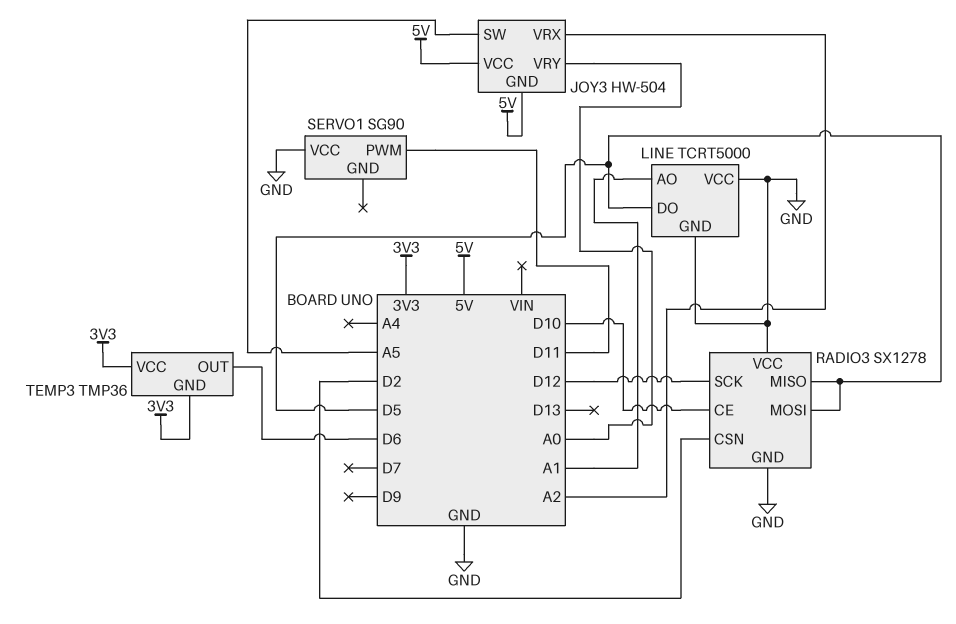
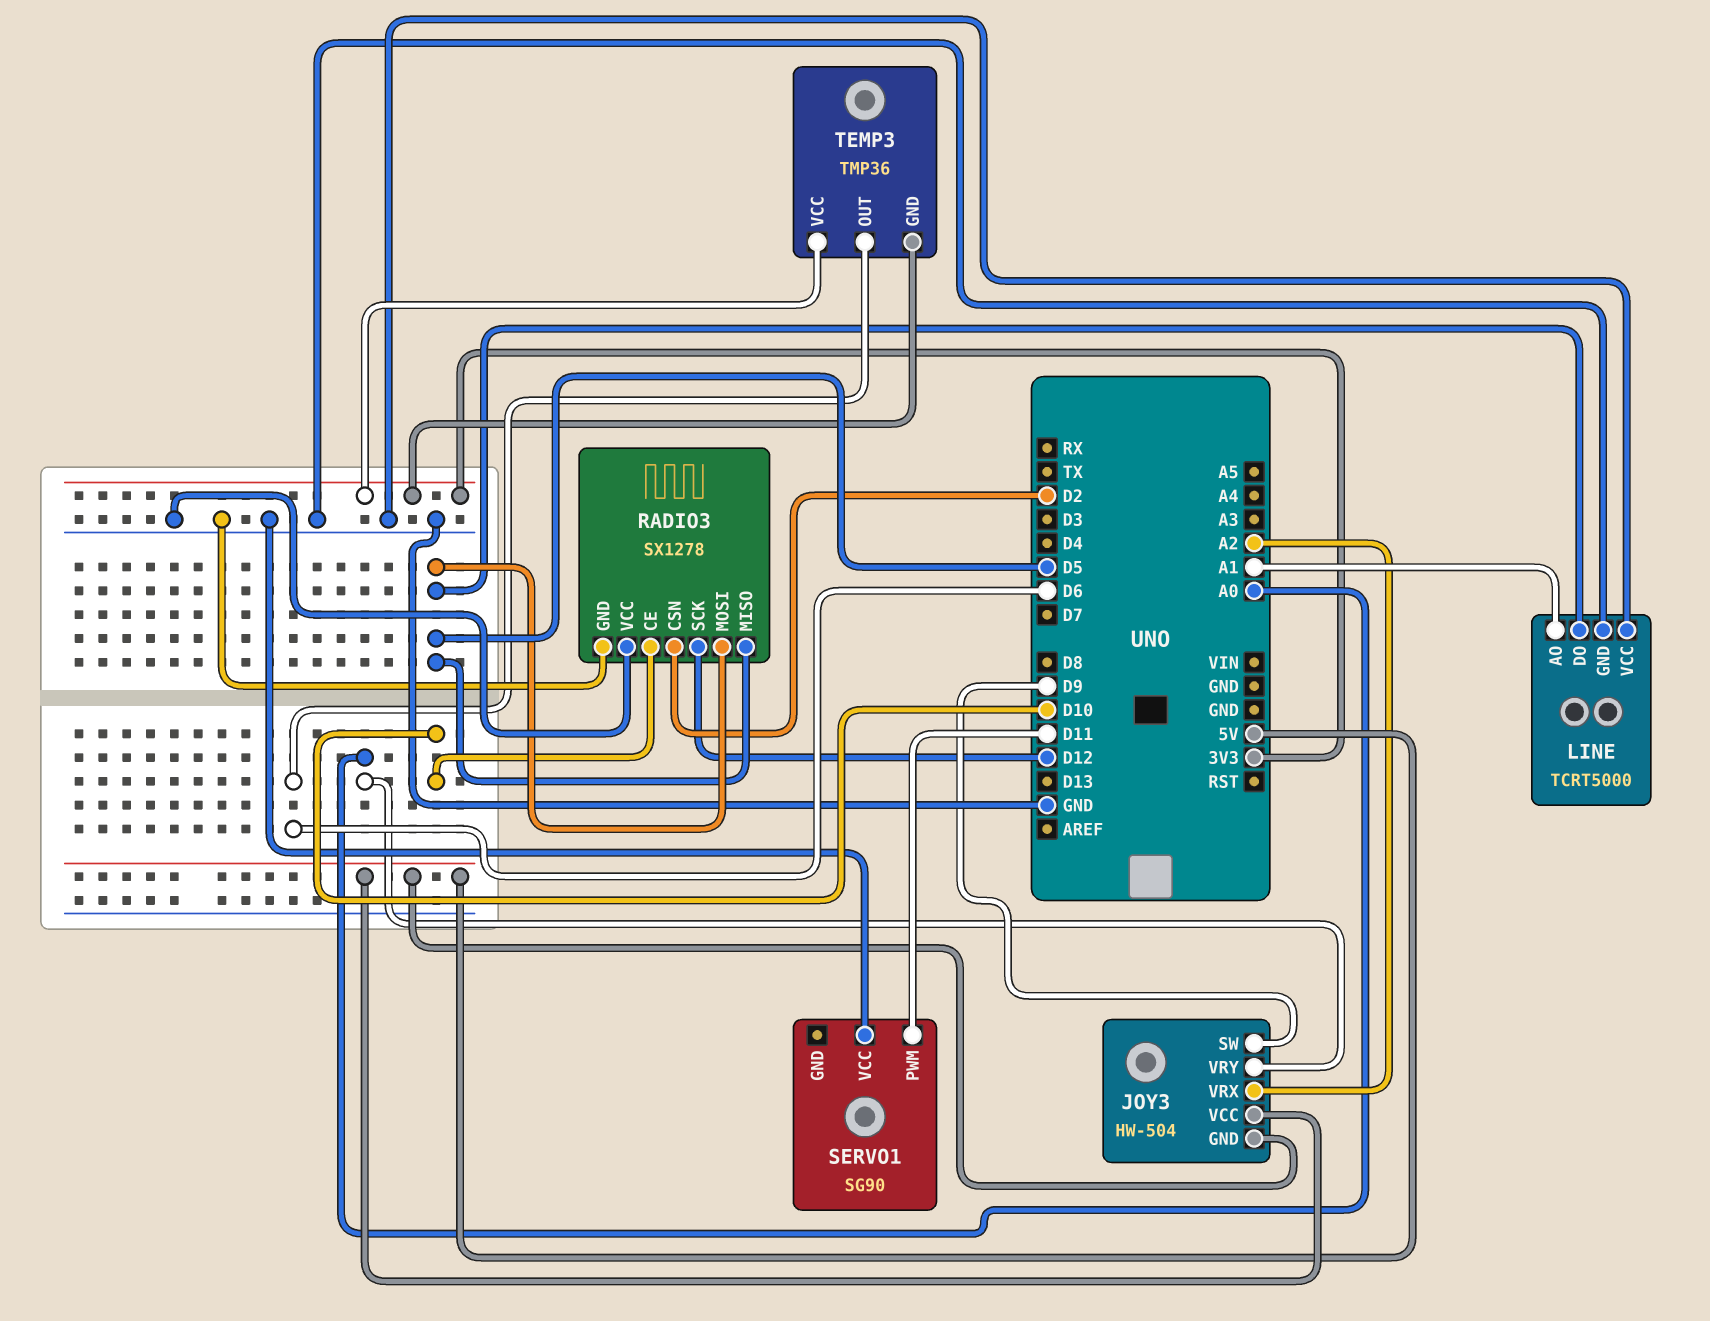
JOY3 pin SW: A5 -> D9

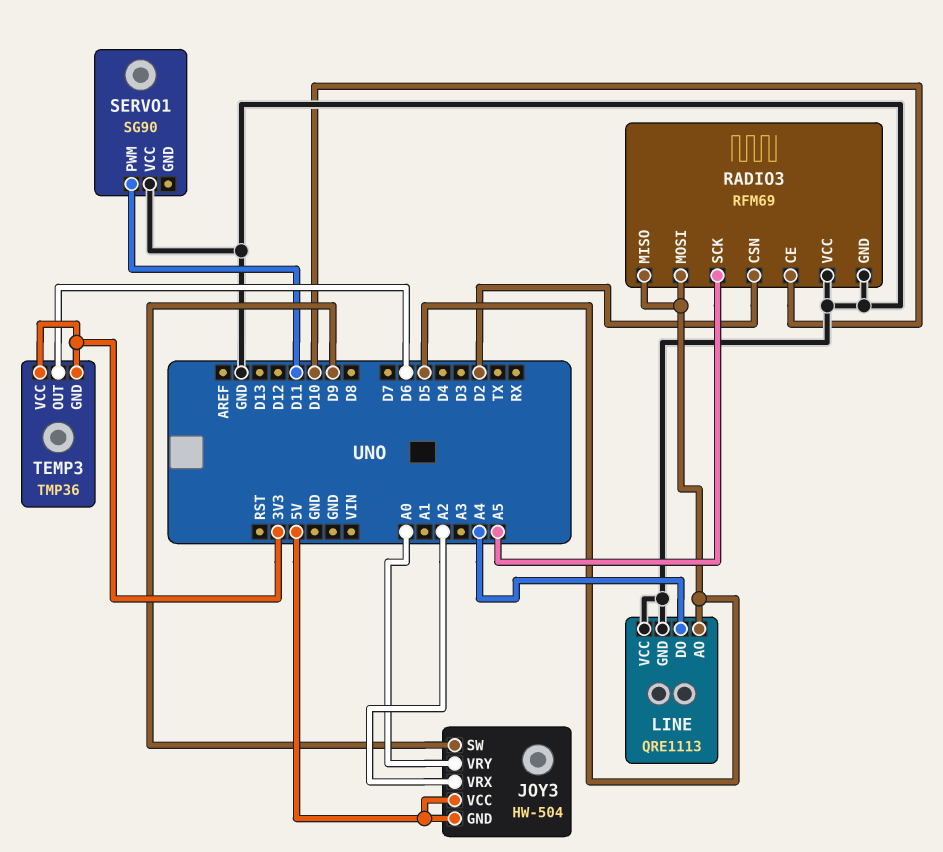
LINE: TCRT5000 -> QRE1113
LINE pin AO: A1 -> D5
LINE pin DO: D5 -> A4
RADIO3: SX1278 -> RFM69
RADIO3 pin SCK: D12 -> A5

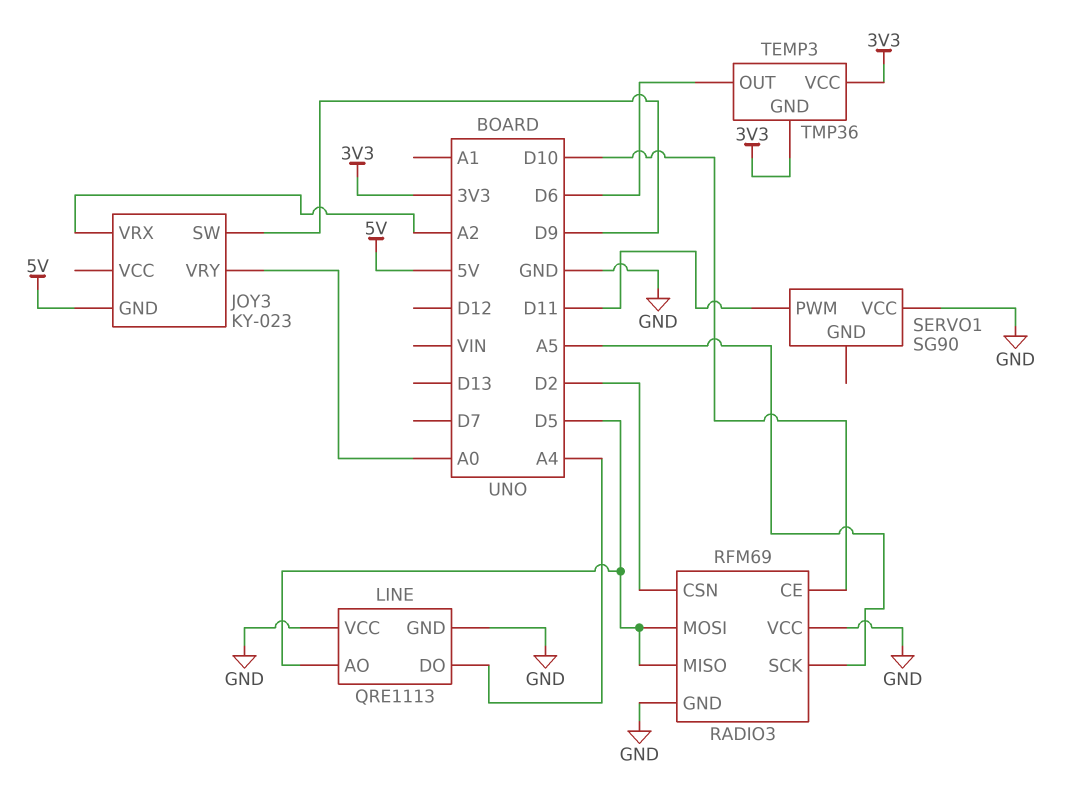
JOY3: HW-504 -> KY-023
JOY3 pin VCC: 5V -> none

